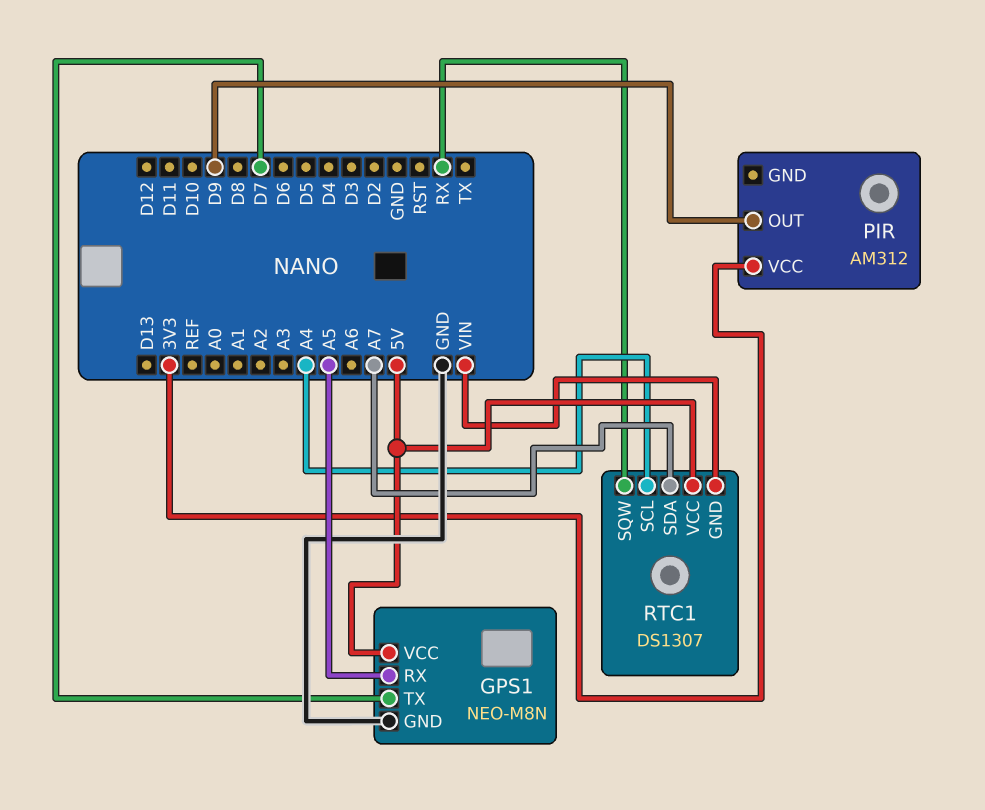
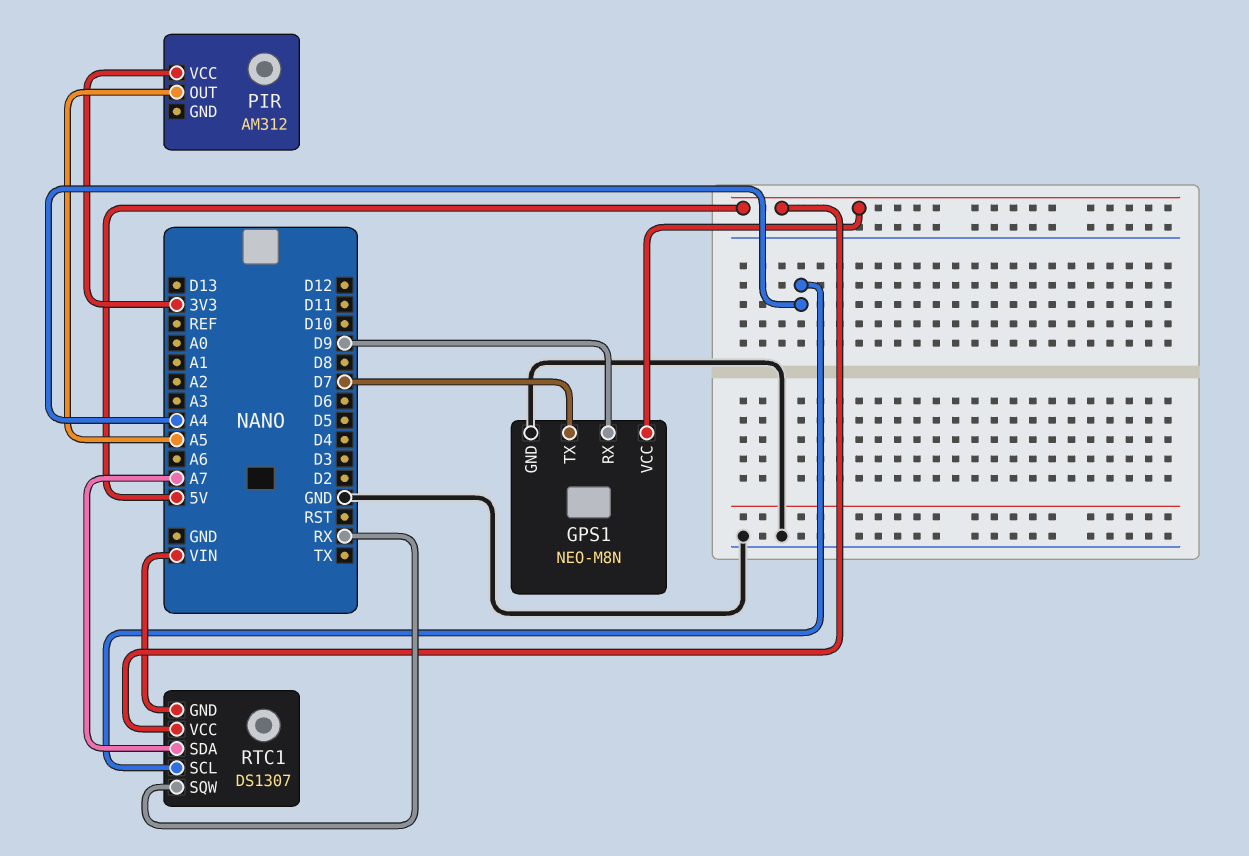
GPS1 pin RX: A5 -> D9
PIR pin OUT: D9 -> A5

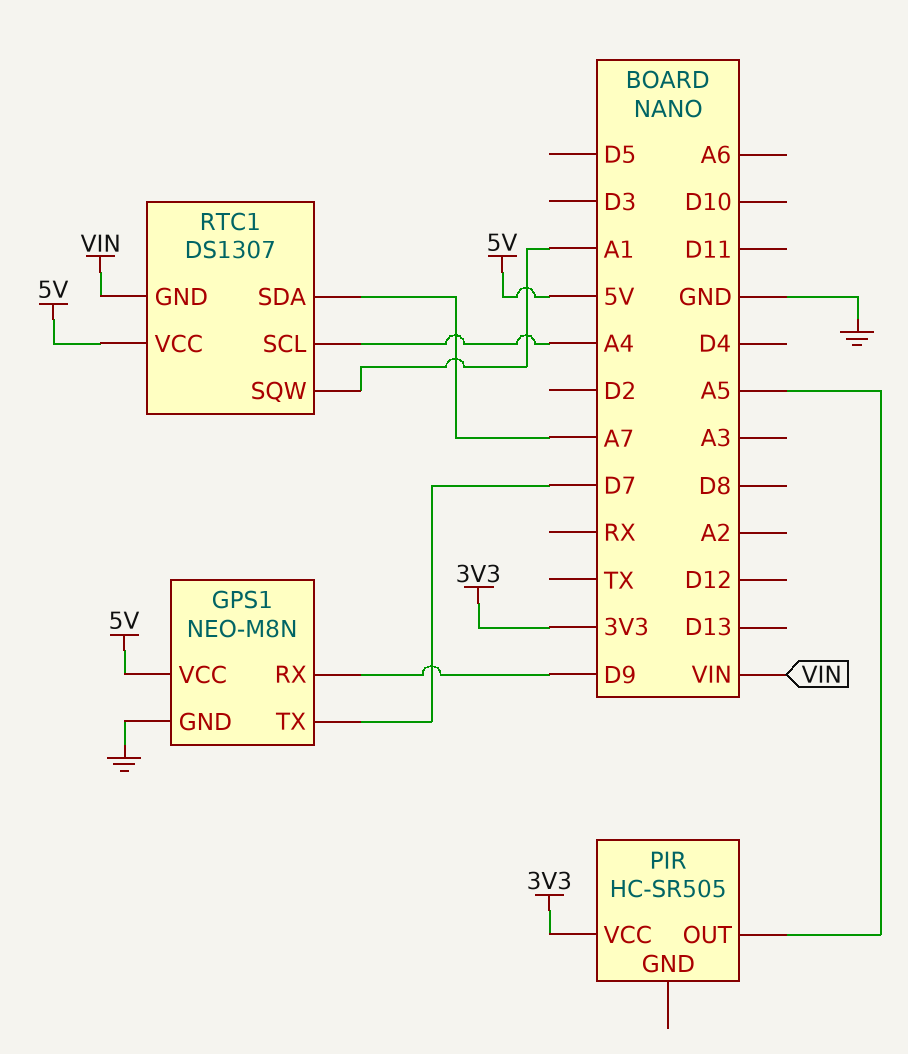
PIR: AM312 -> HC-SR505
RTC1 pin SQW: RX -> A1

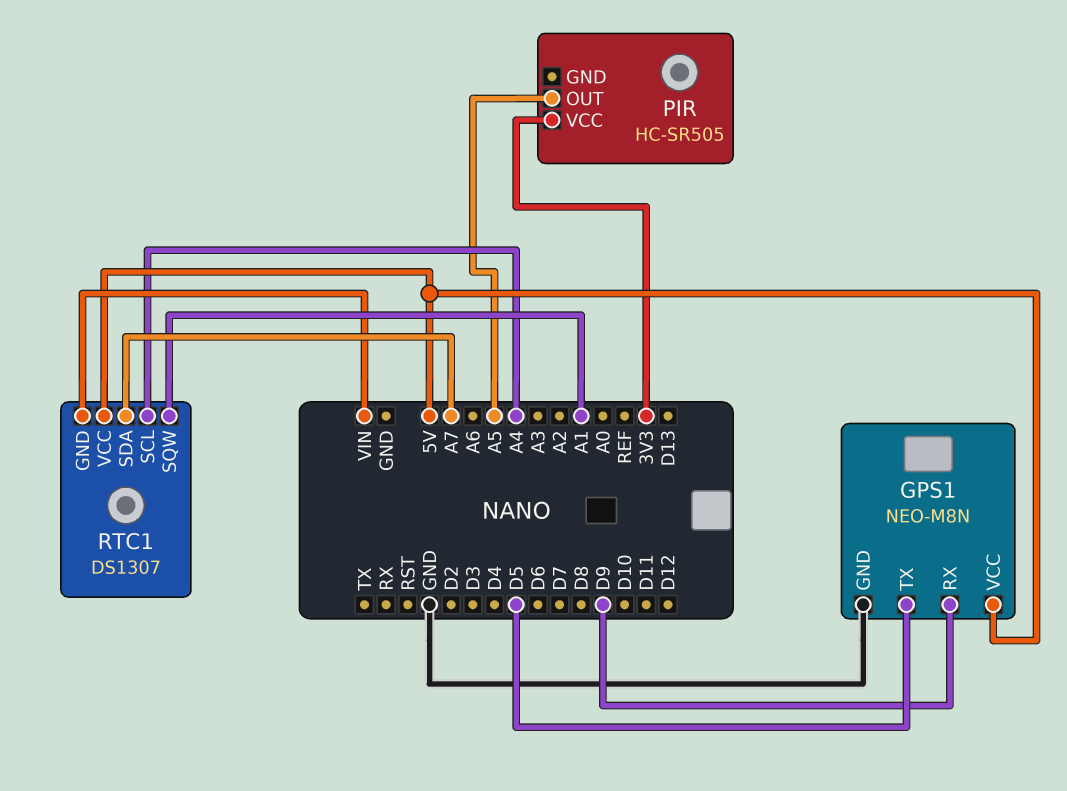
GPS1 pin TX: D7 -> D5

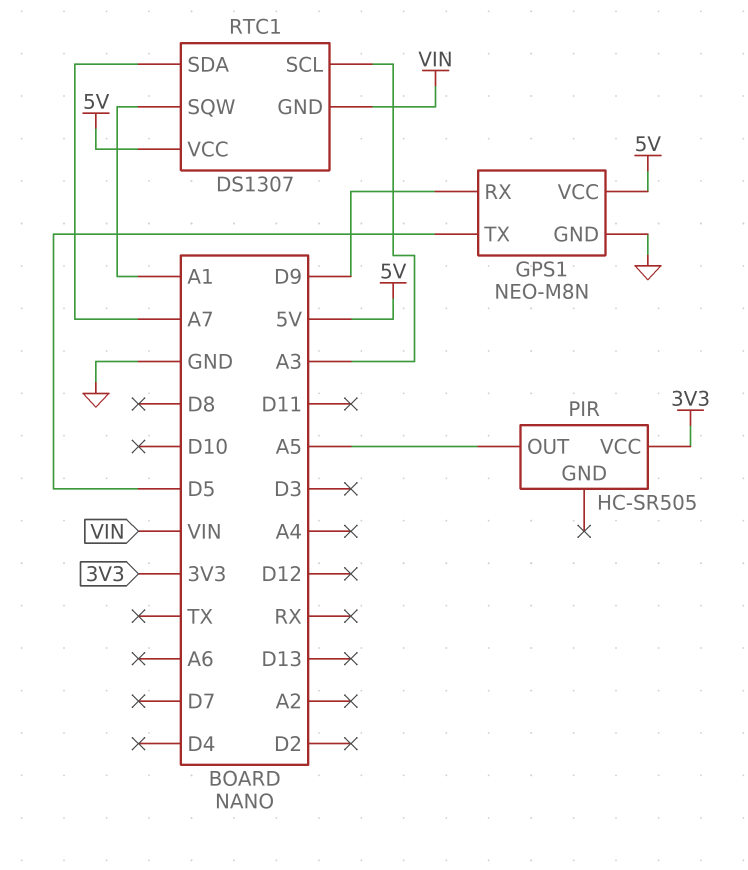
RTC1 pin SCL: A4 -> A3

